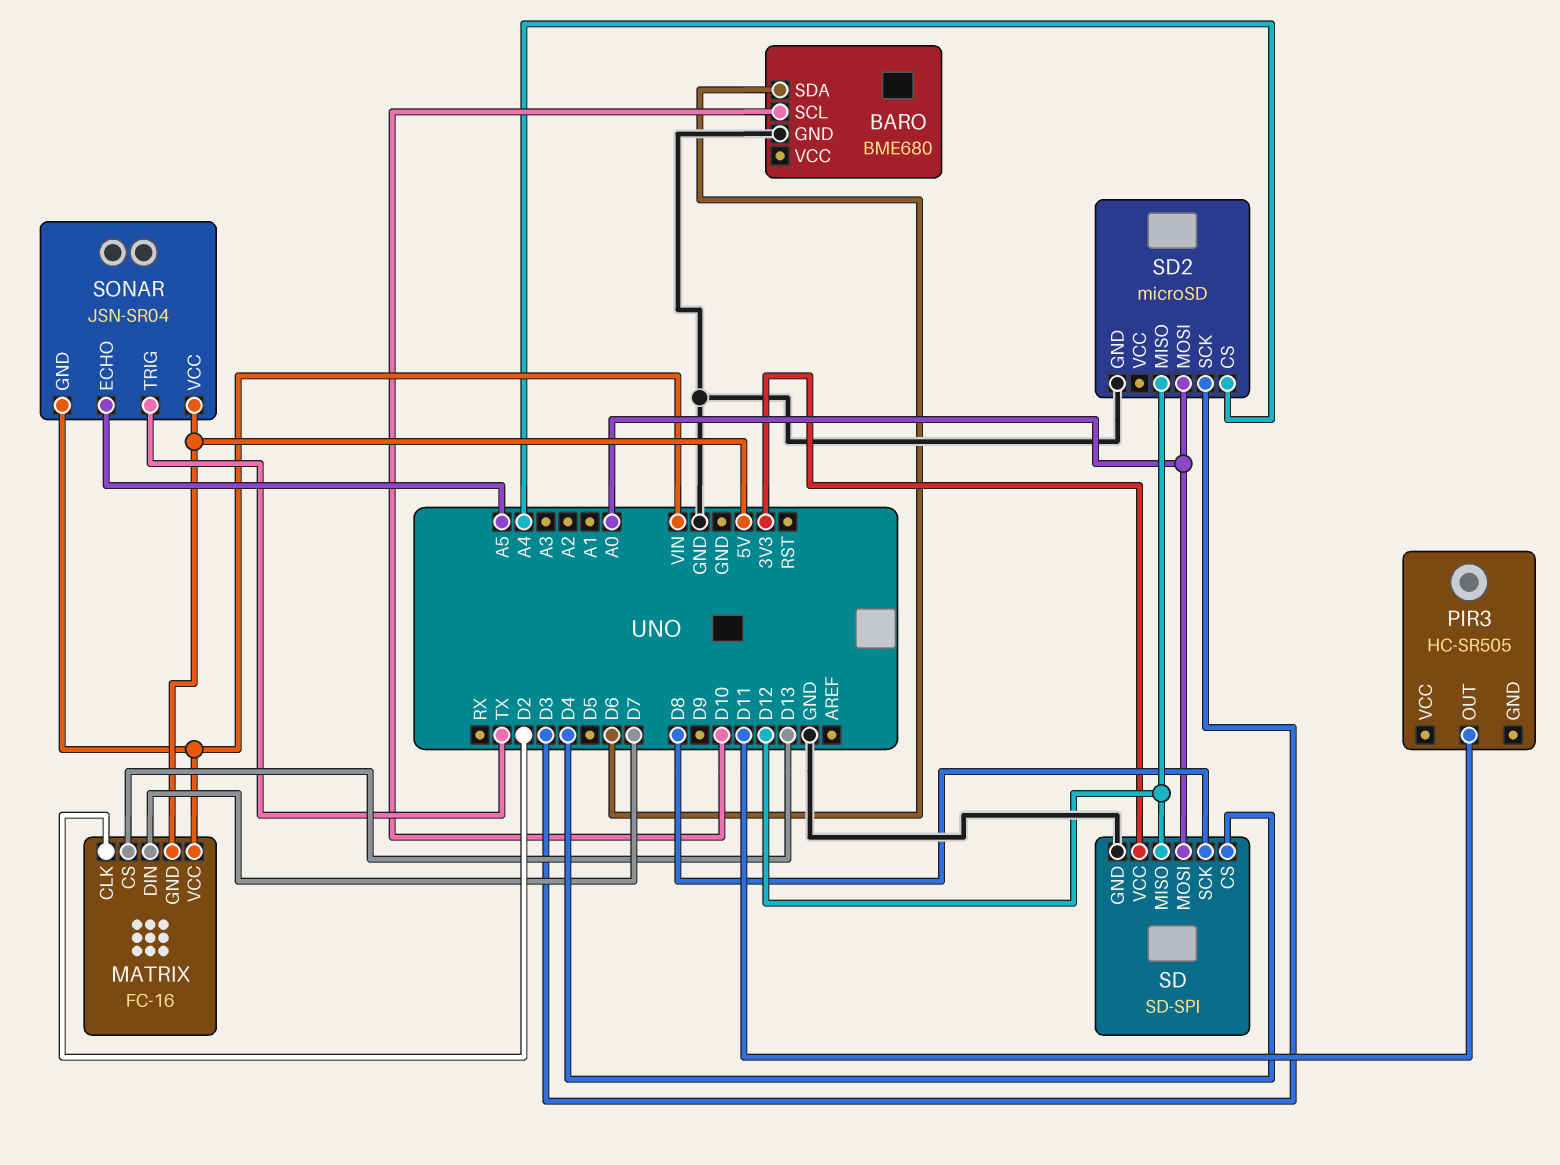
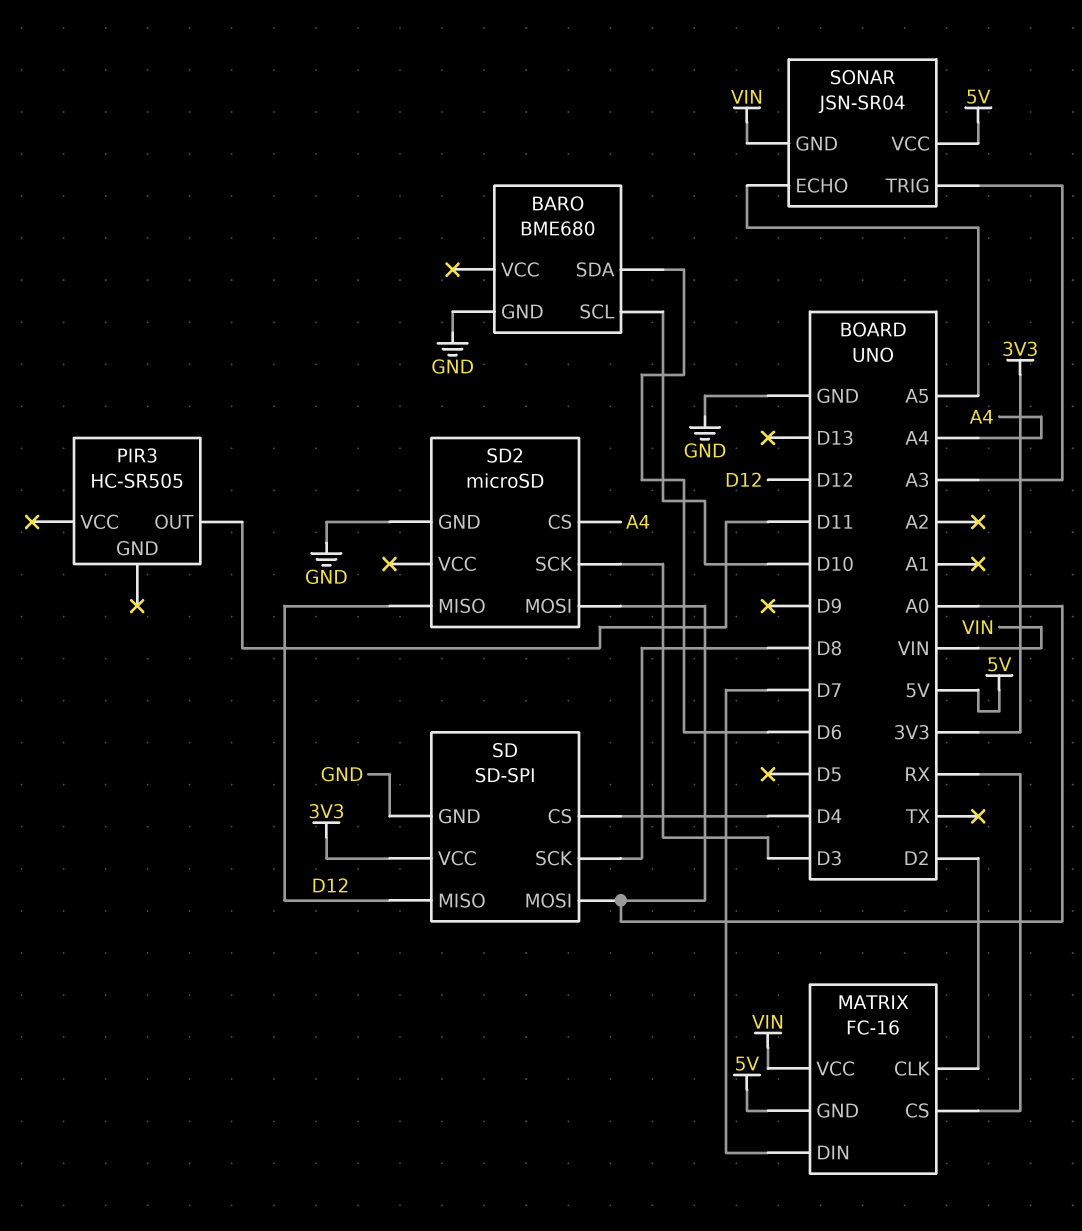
MATRIX pin CS: D13 -> RX
SONAR pin TRIG: TX -> A3

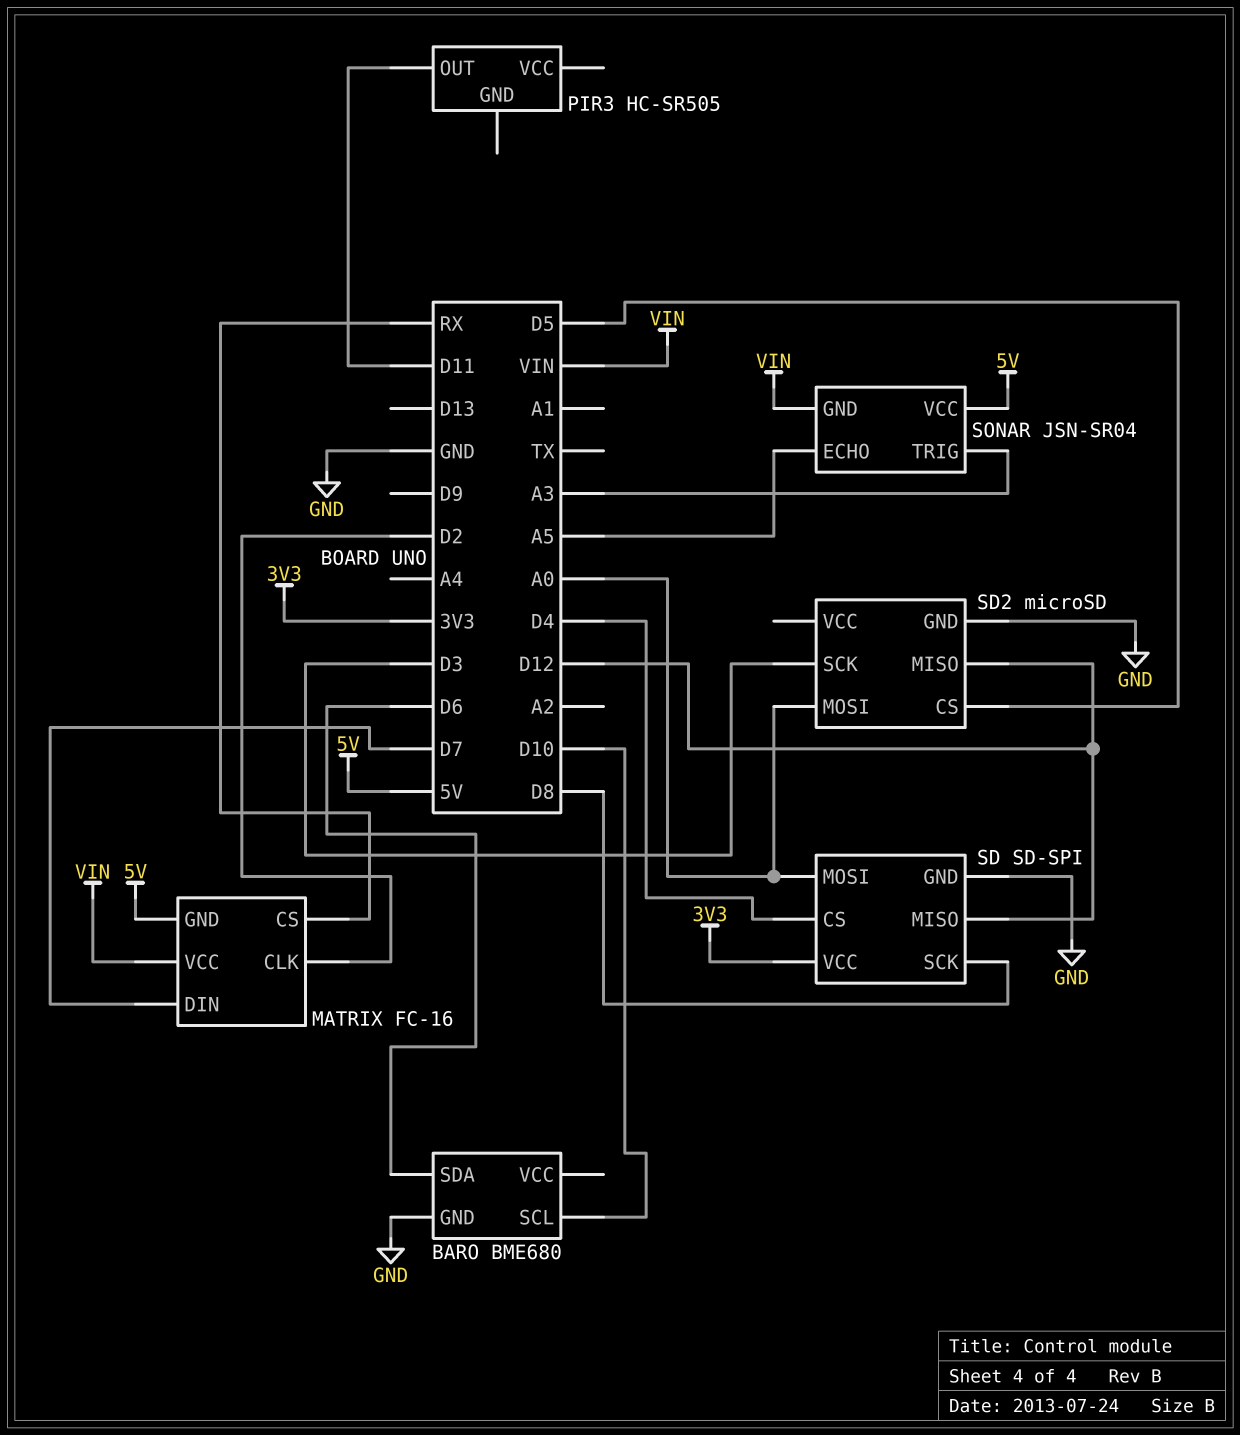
SD2 pin CS: A4 -> D5

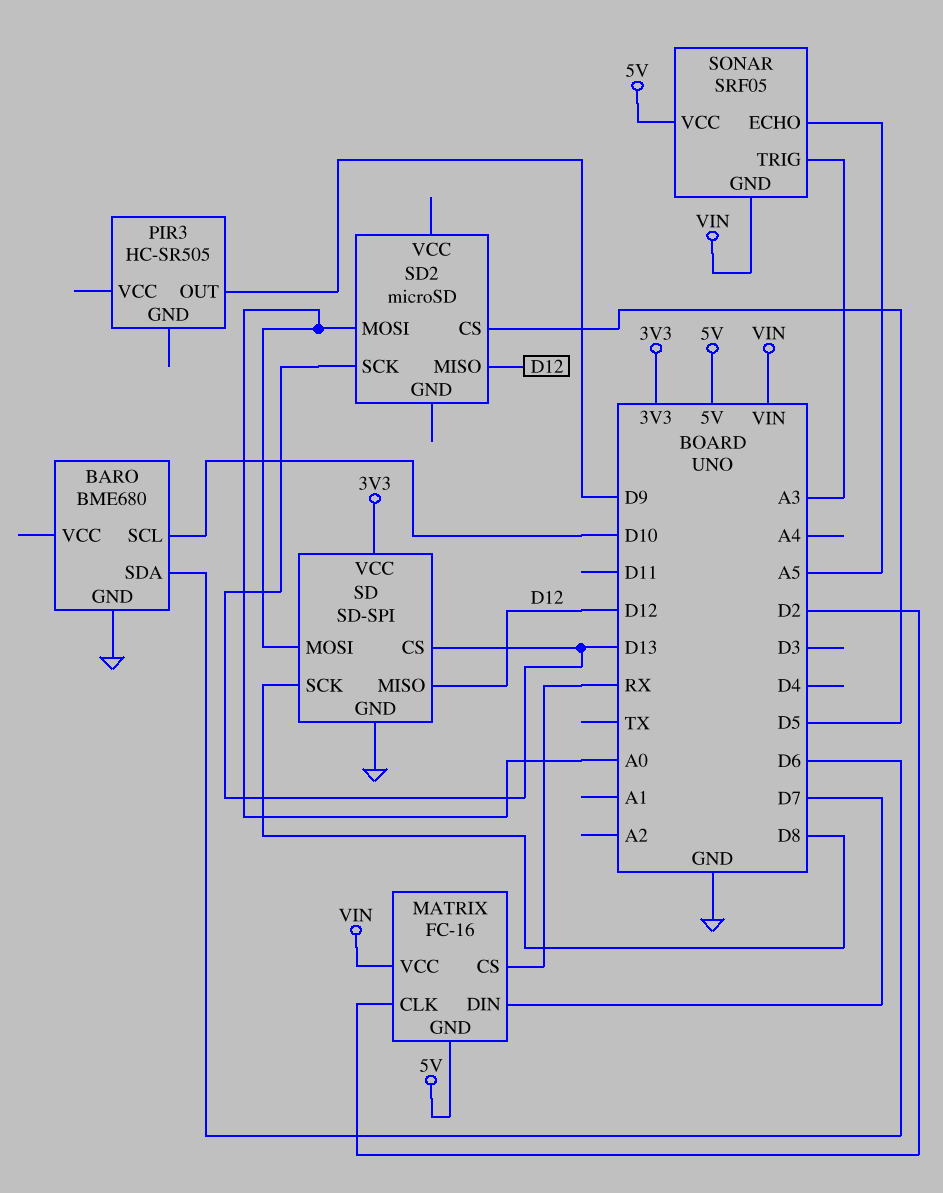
PIR3 pin OUT: D11 -> D9
SD pin CS: D4 -> D13
SD2 pin GND: GND -> none
SD2 pin SCK: D3 -> D13
SONAR: JSN-SR04 -> SRF05

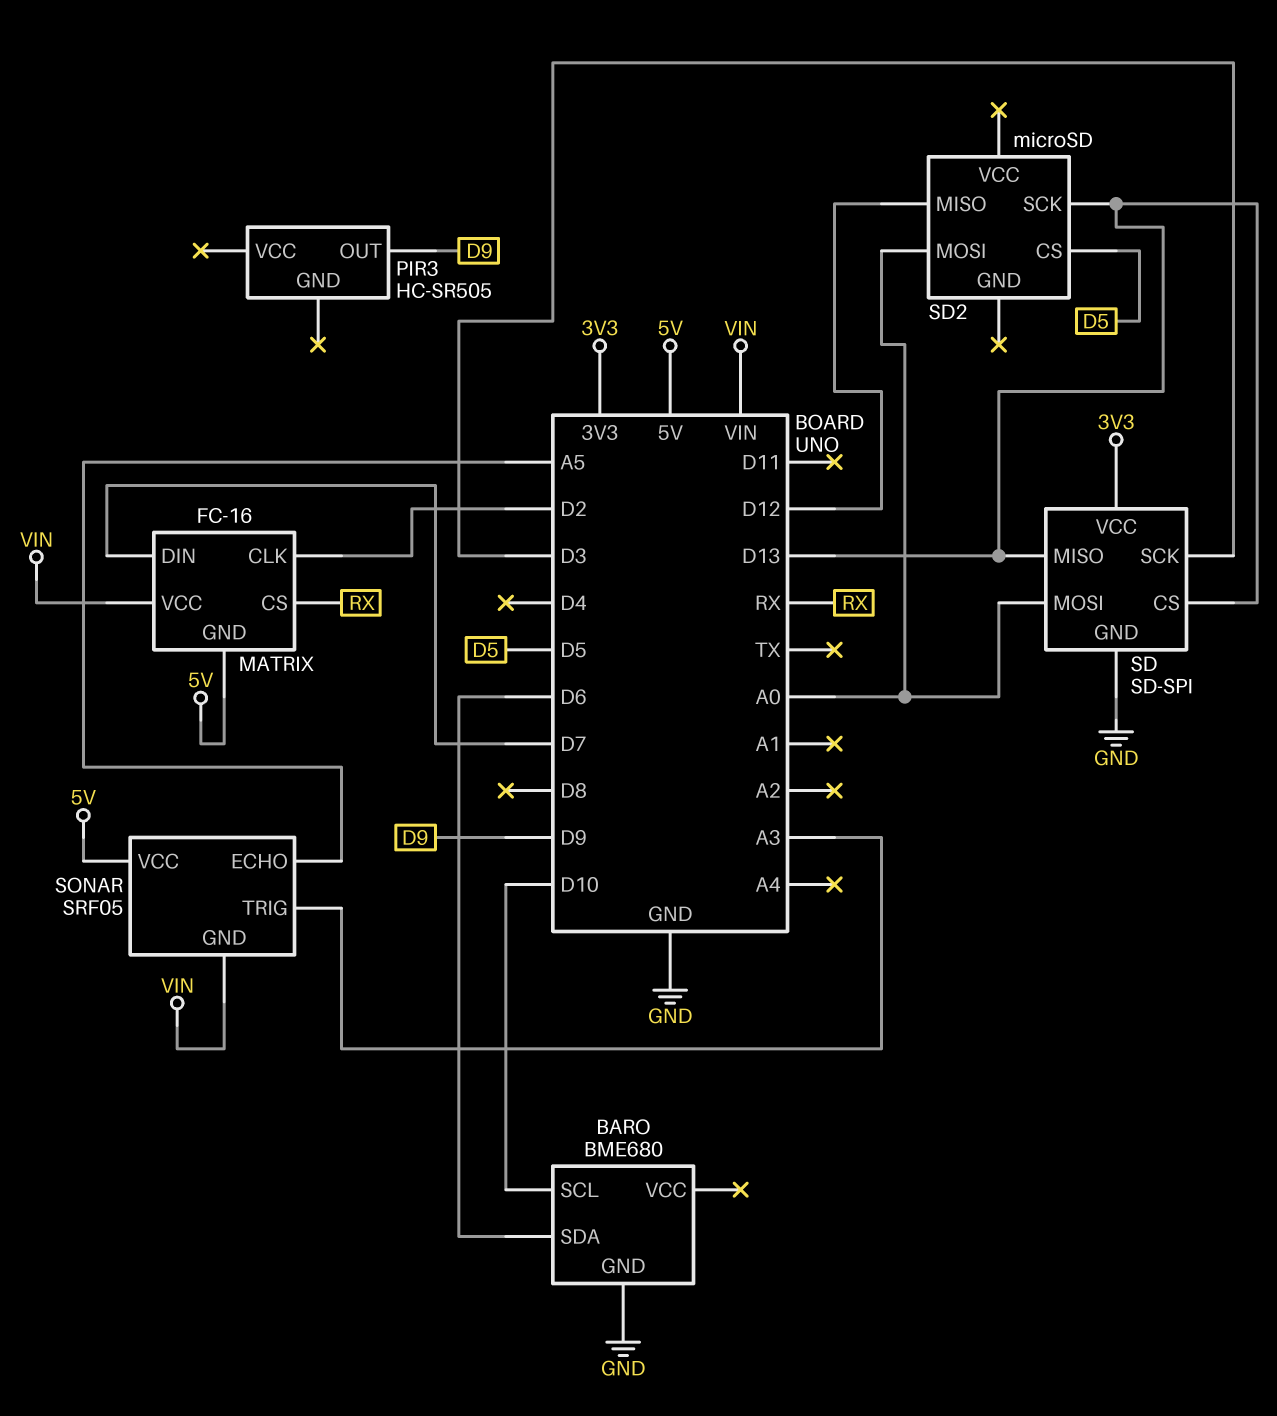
SD pin MISO: D12 -> D13
SD pin SCK: D8 -> D3

